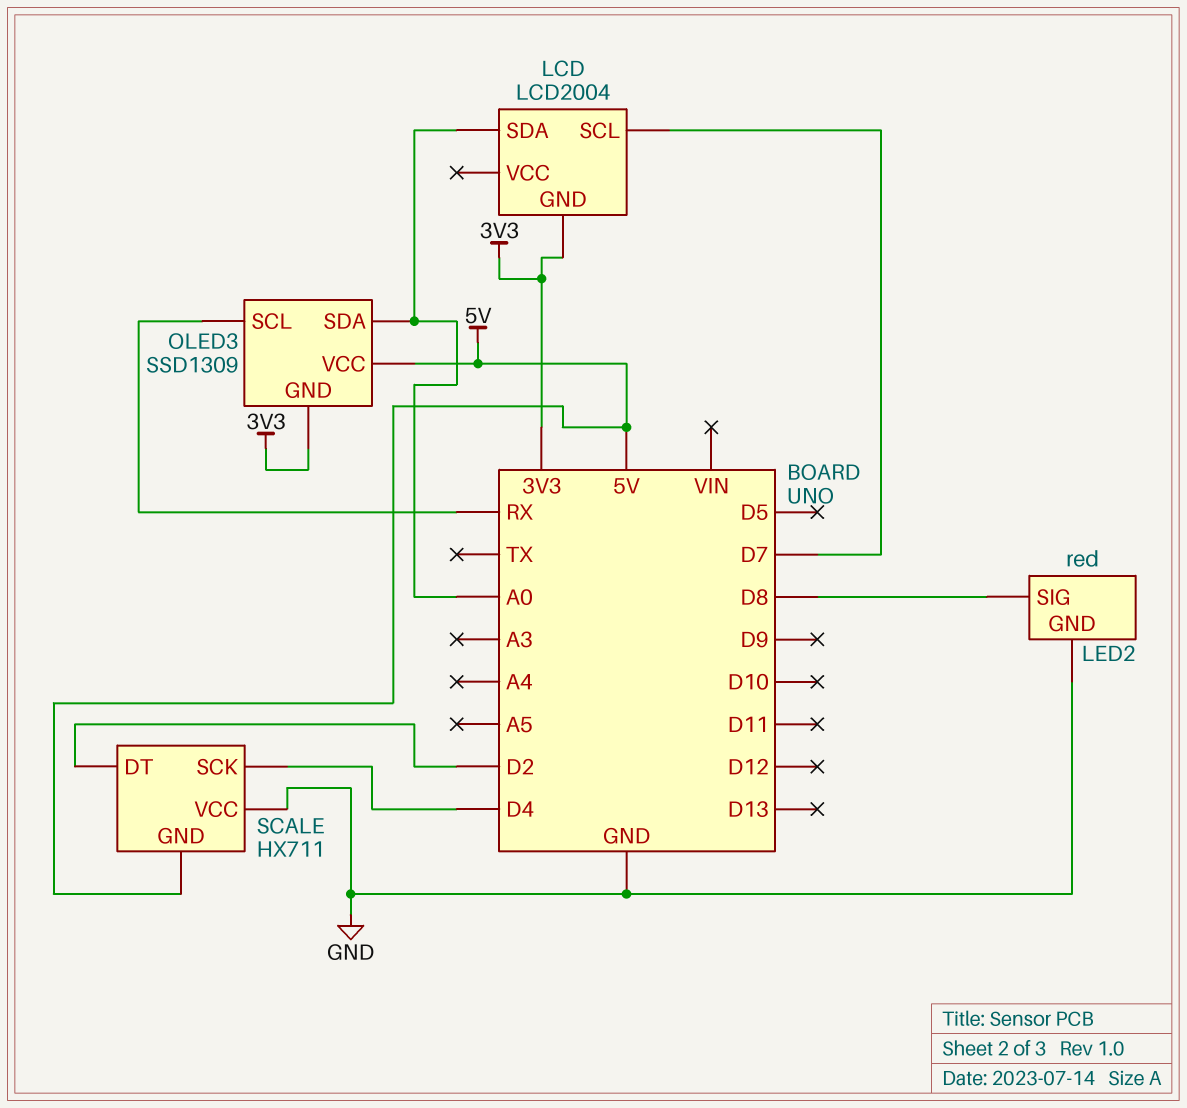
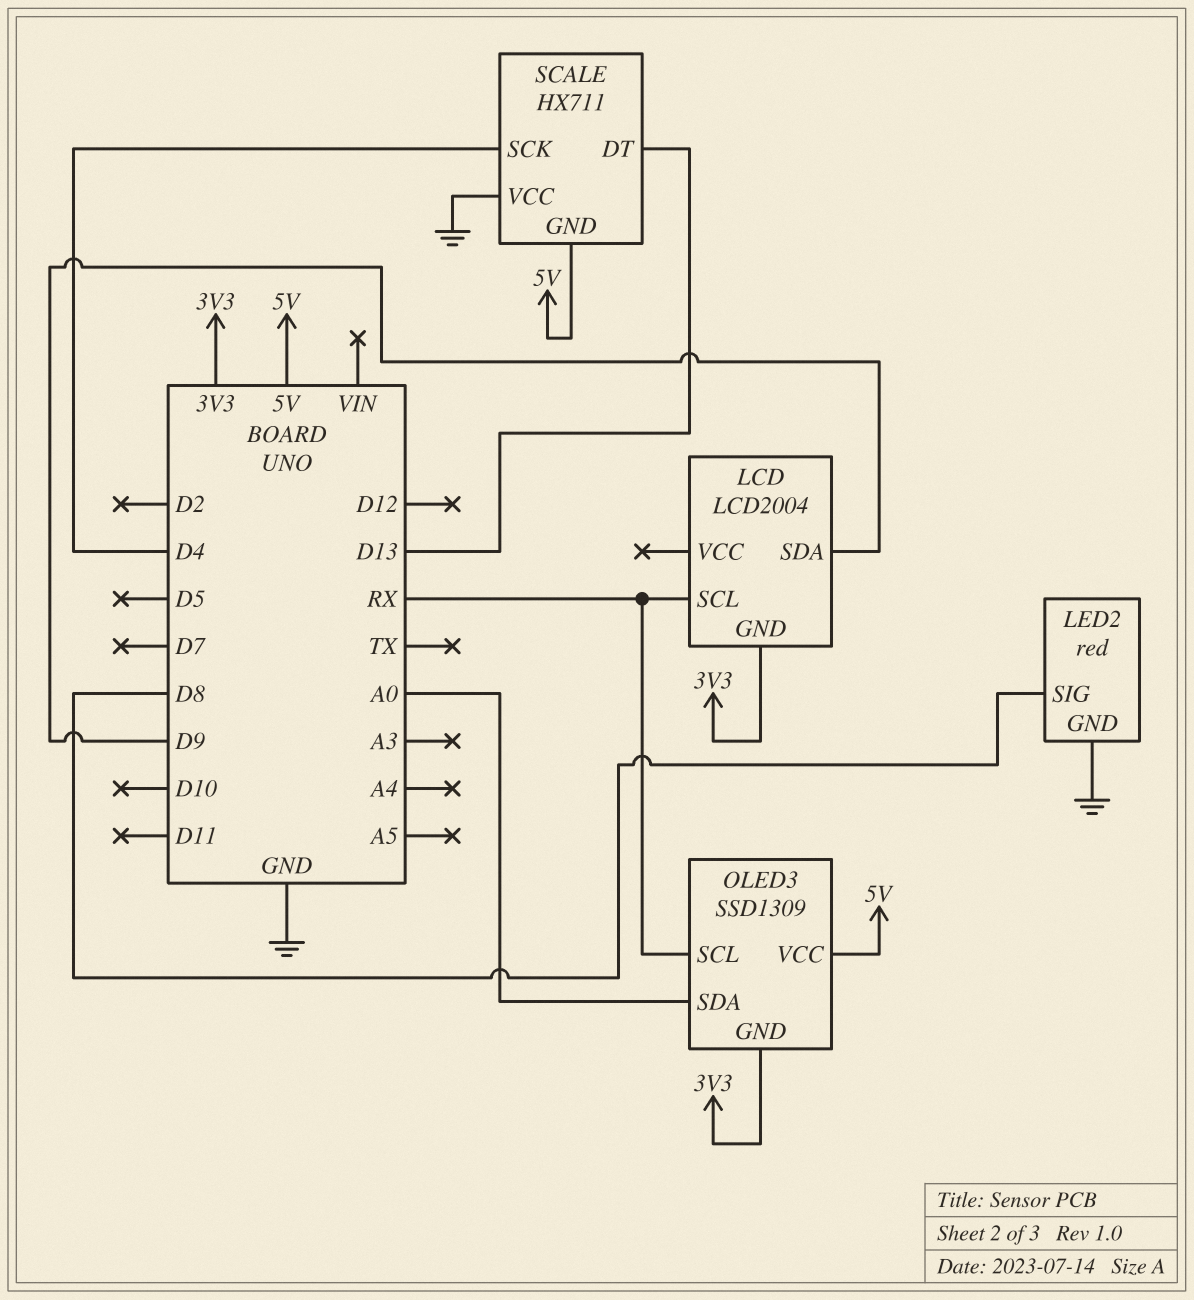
LCD pin SCL: D7 -> RX
LCD pin SDA: A0 -> D9
SCALE pin DT: D2 -> D13

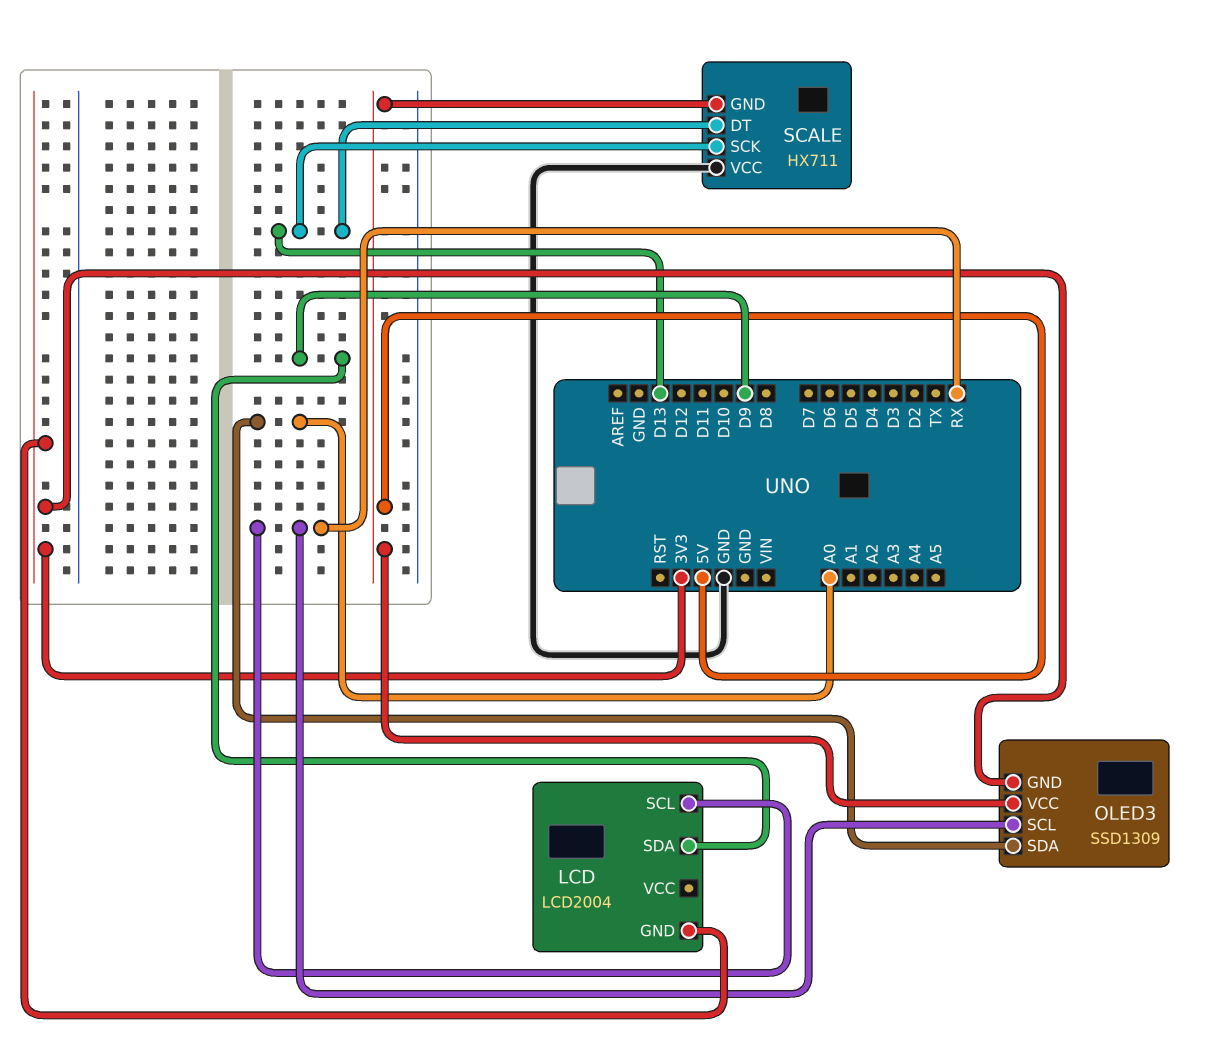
LED2: red -> none
LED2 pin GND: GND -> none
LED2 pin SIG: D8 -> none
SCALE pin SCK: D4 -> D13

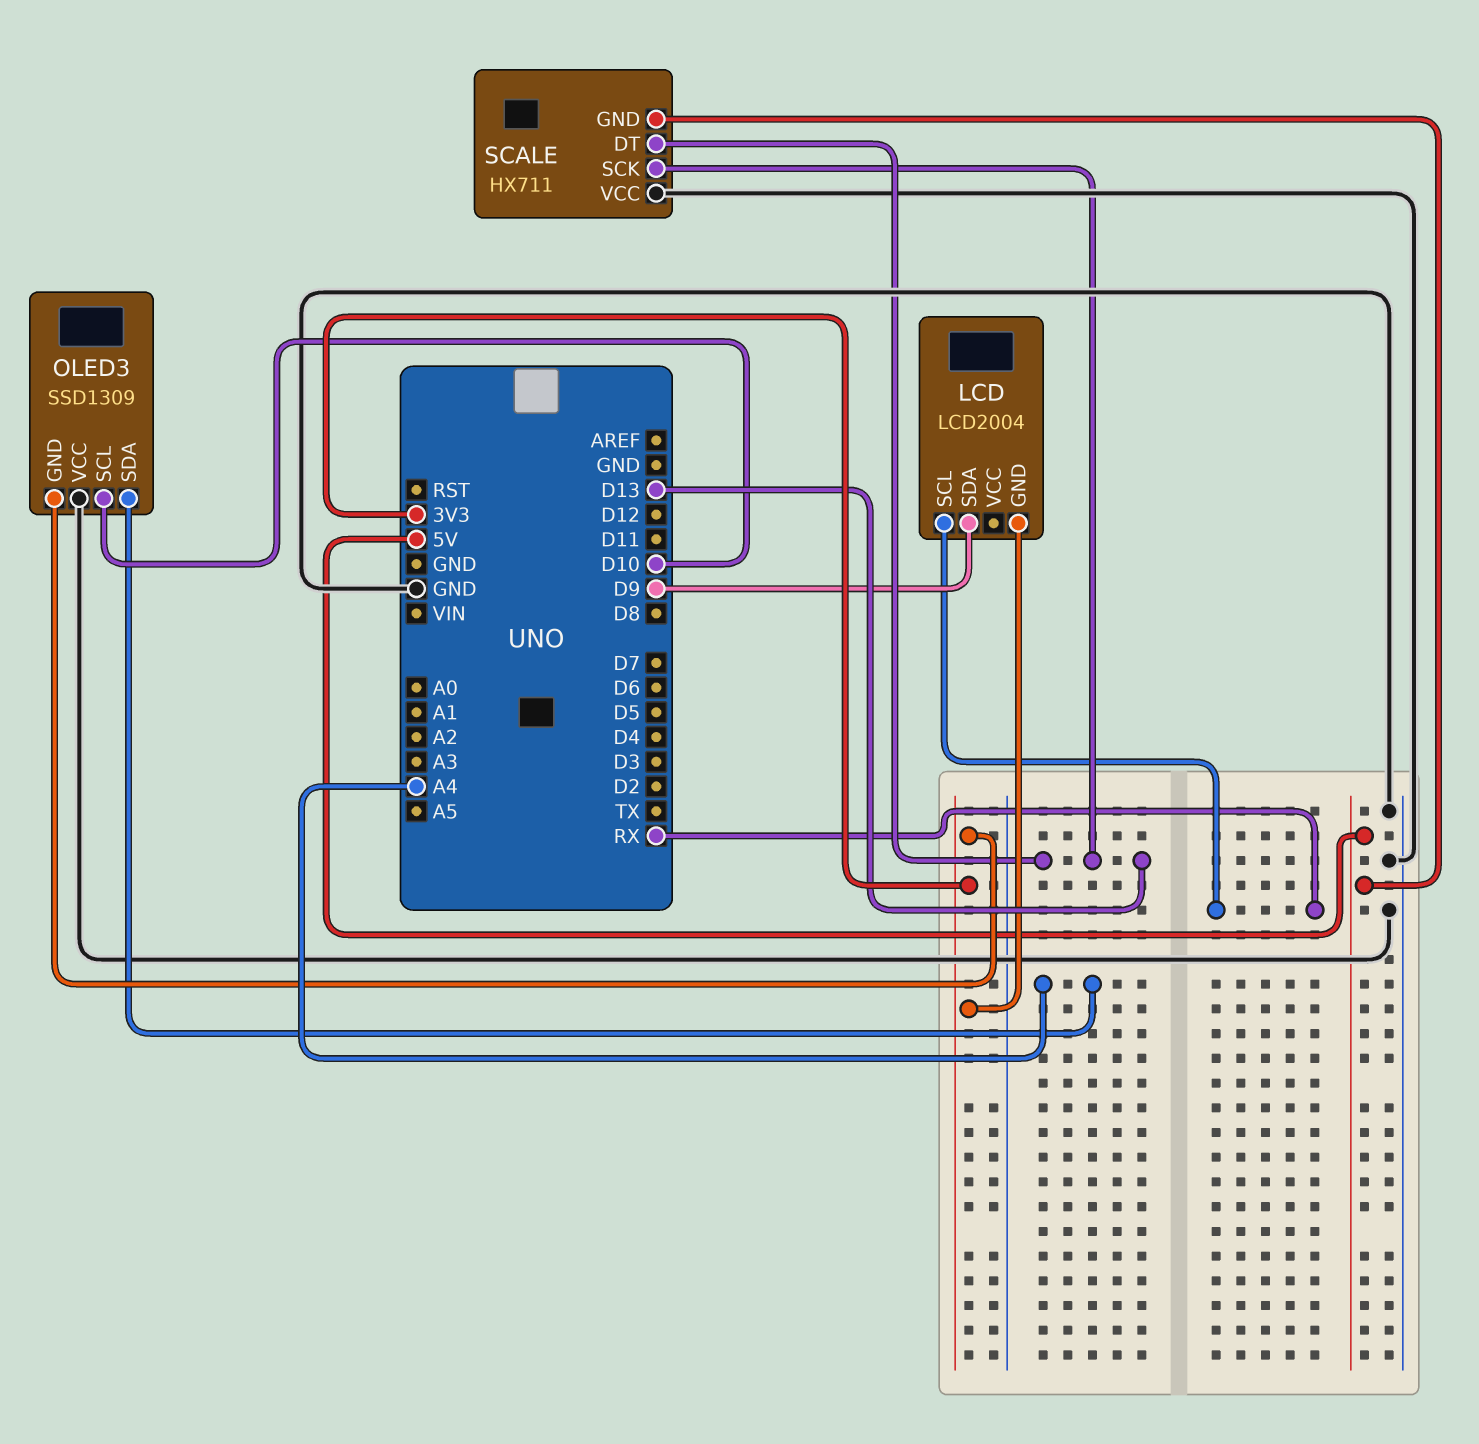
OLED3 pin SCL: RX -> D10
OLED3 pin SDA: A0 -> A4
OLED3 pin VCC: 5V -> GND

